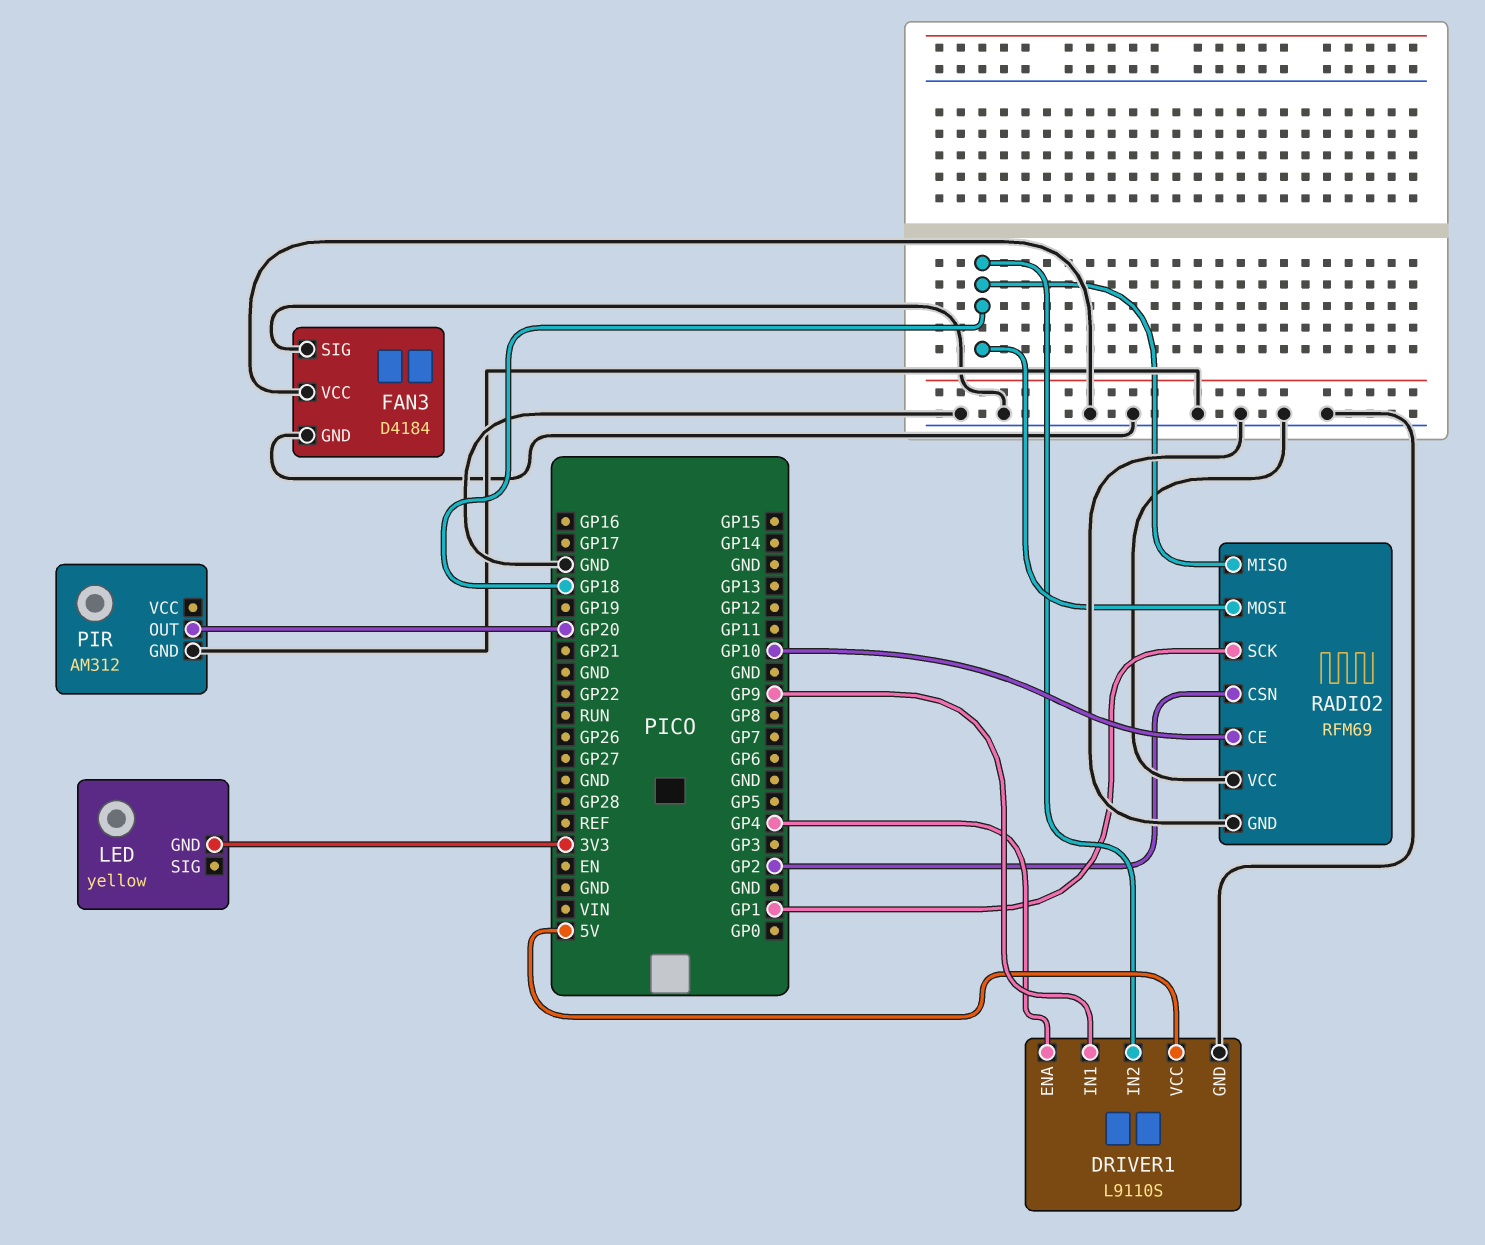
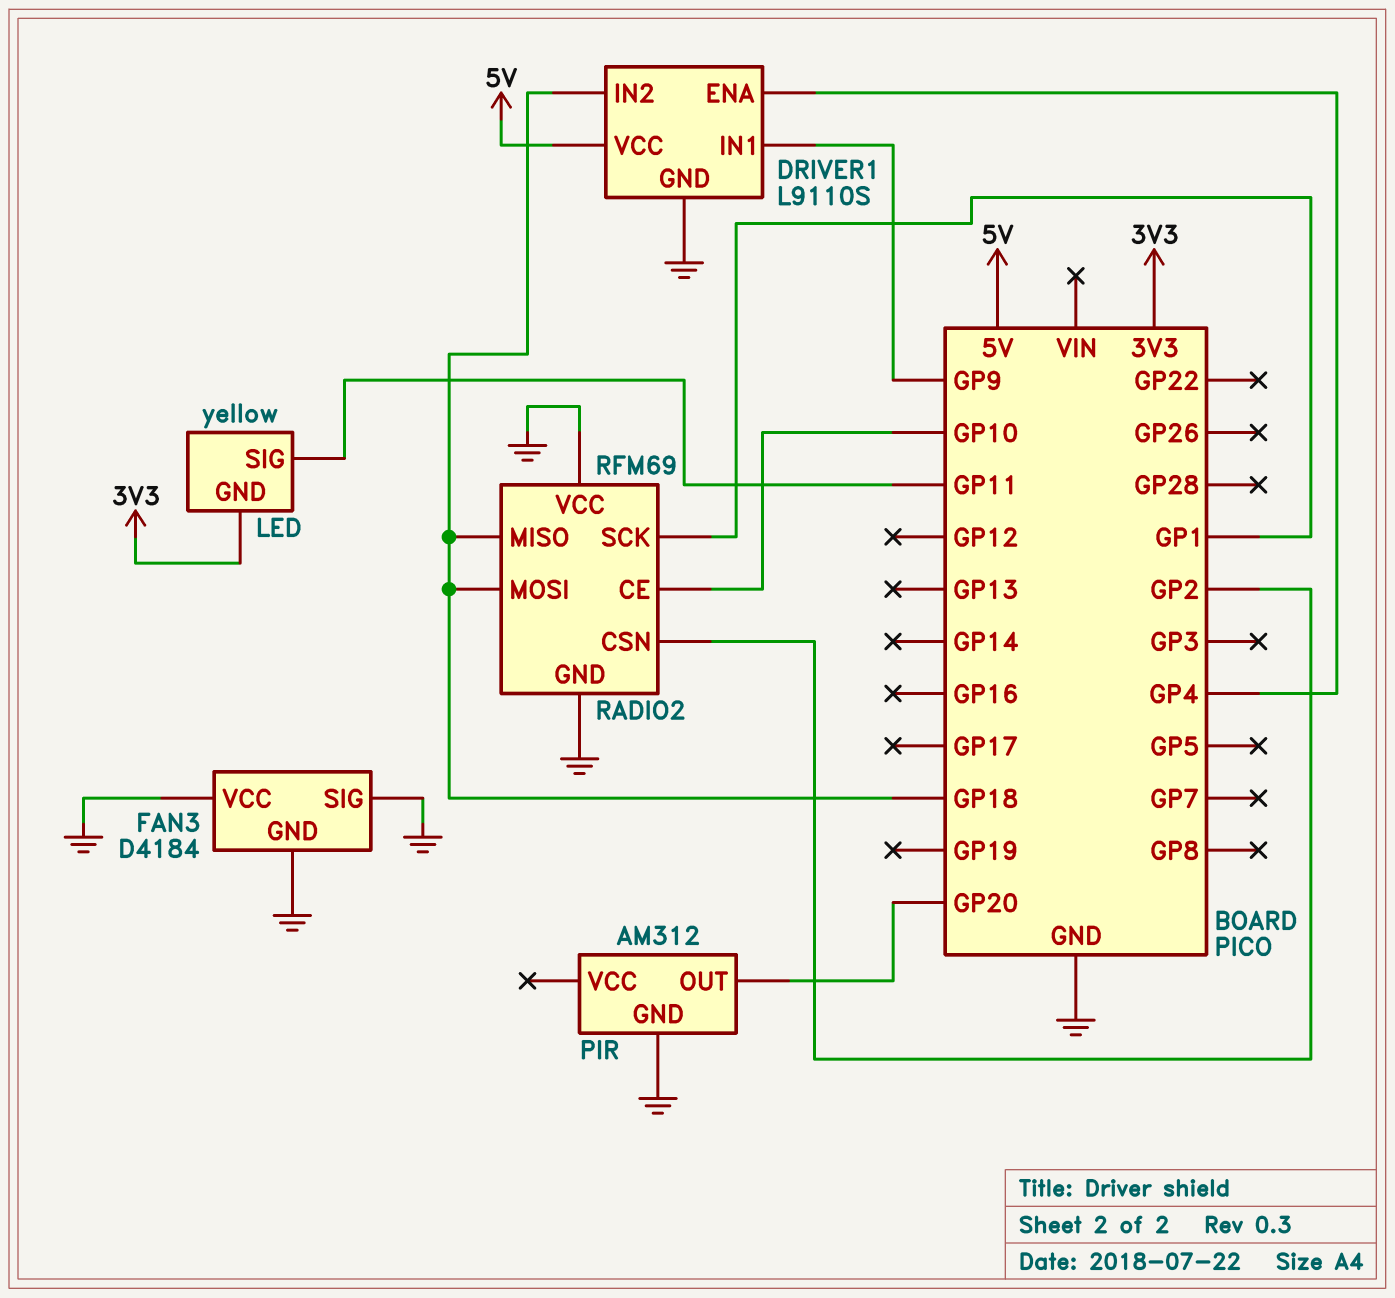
LED pin SIG: none -> GP11

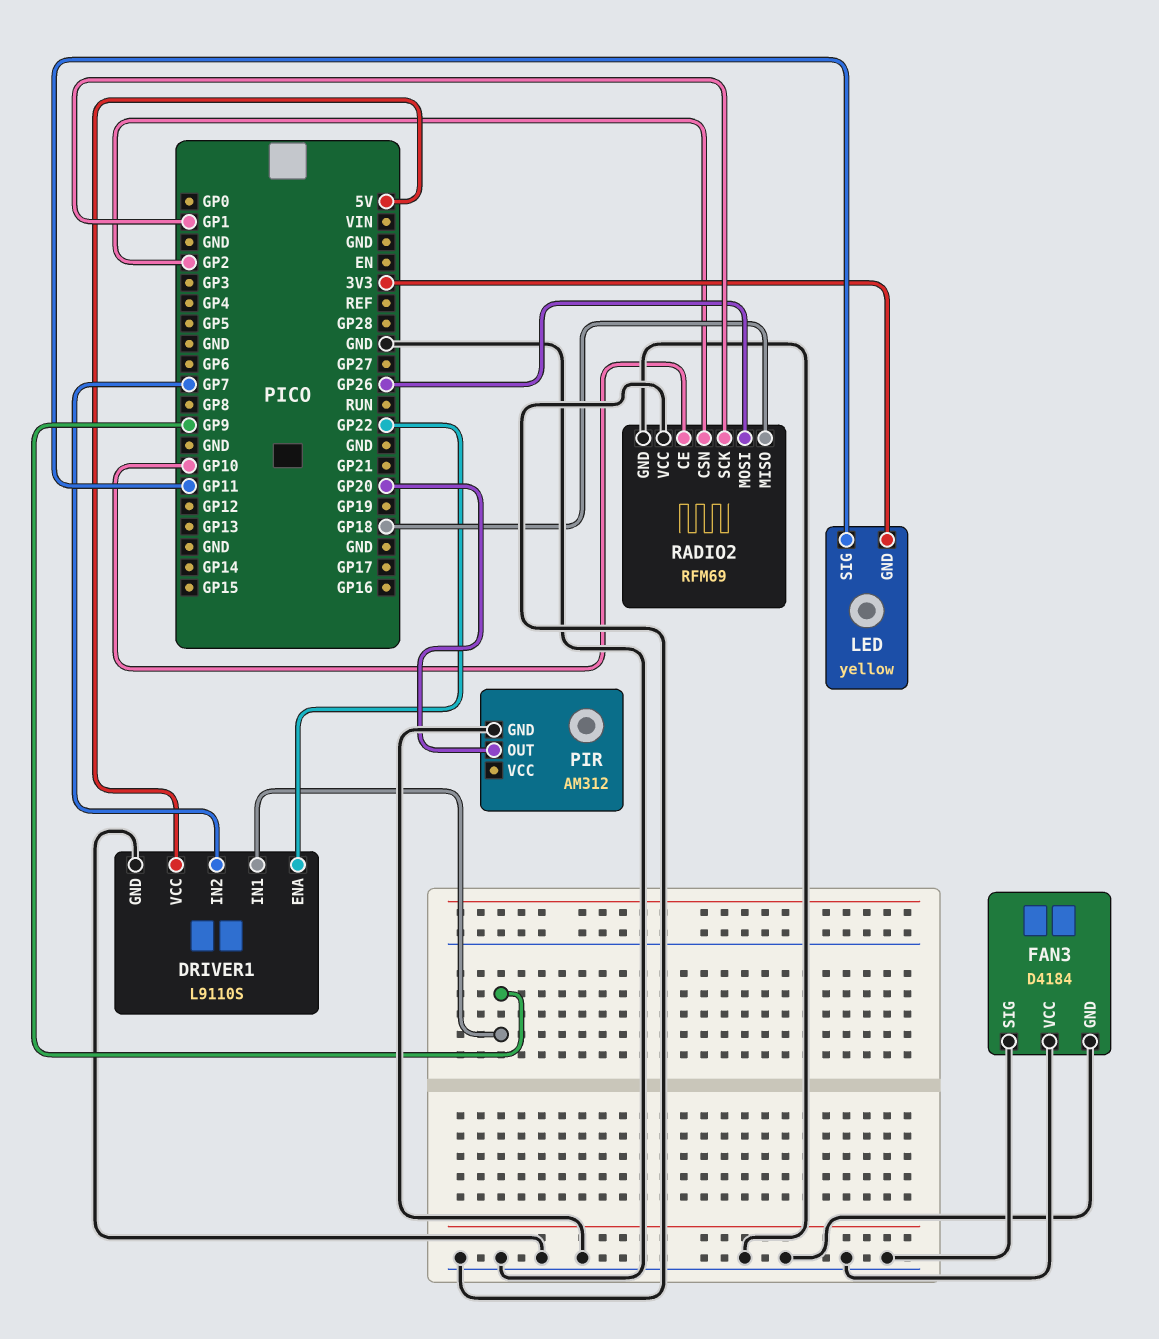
DRIVER1 pin ENA: GP4 -> GP22
DRIVER1 pin IN2: GP18 -> GP7
RADIO2 pin MOSI: GP18 -> GP26

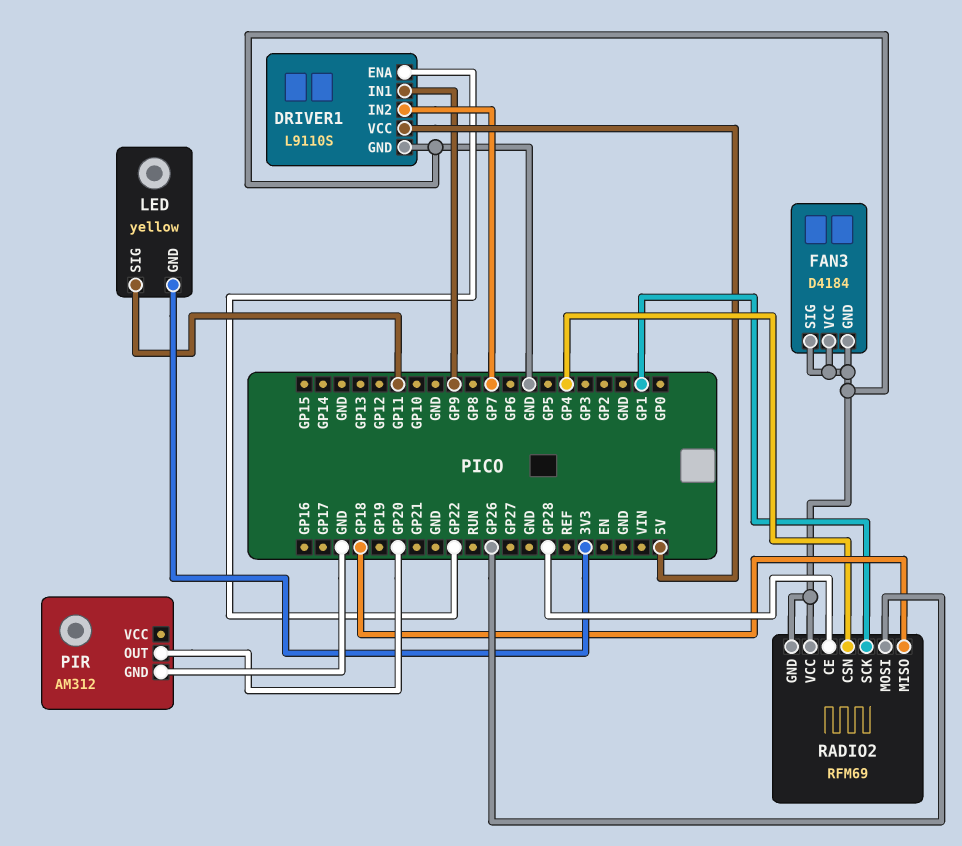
RADIO2 pin CE: GP10 -> GP28
RADIO2 pin CSN: GP2 -> GP4

